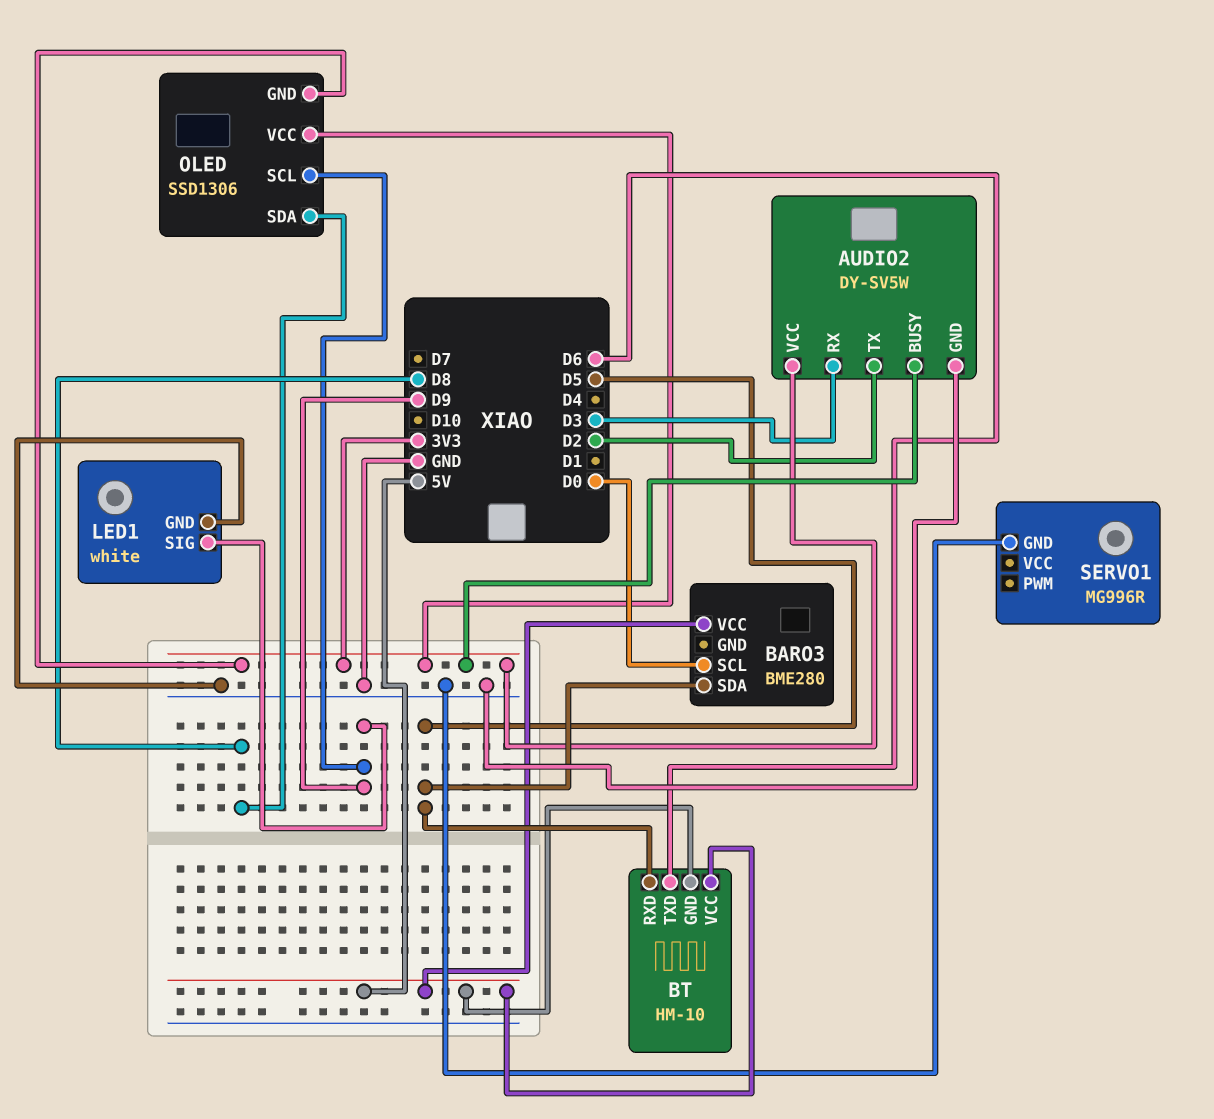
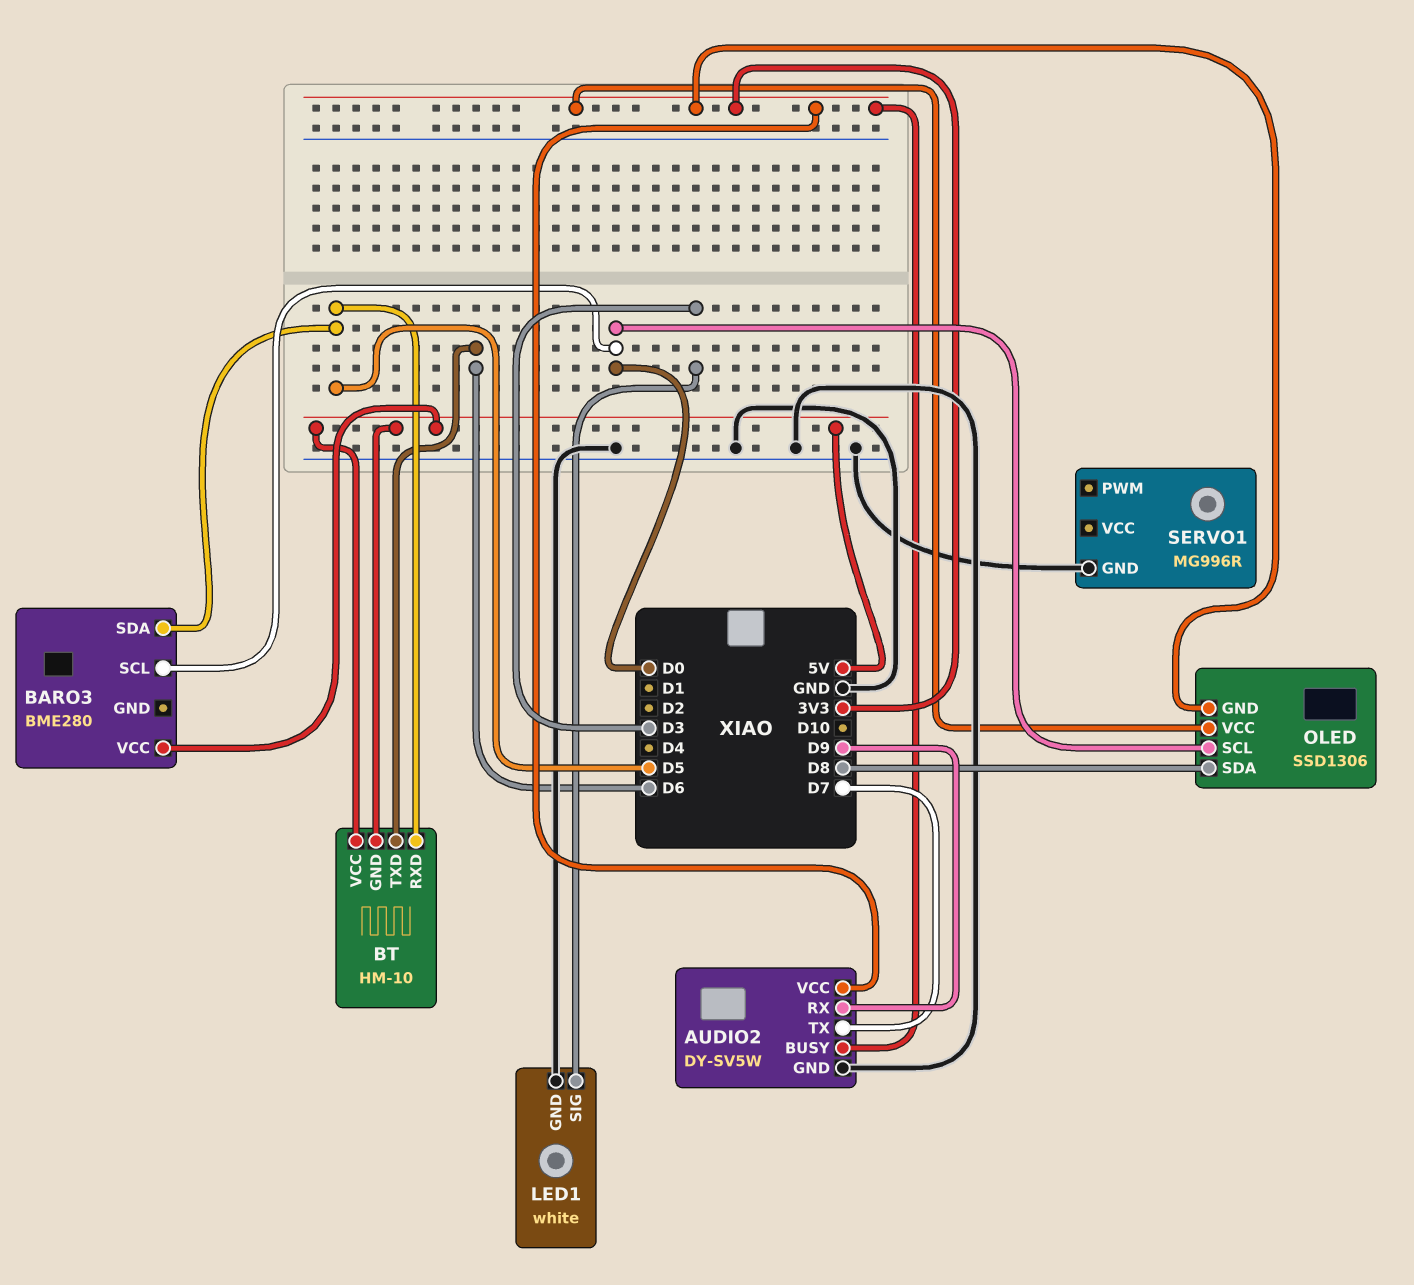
AUDIO2 pin RX: D3 -> D9
AUDIO2 pin TX: D2 -> D7
LED1 pin SIG: D9 -> D3
OLED pin SCL: D9 -> D0

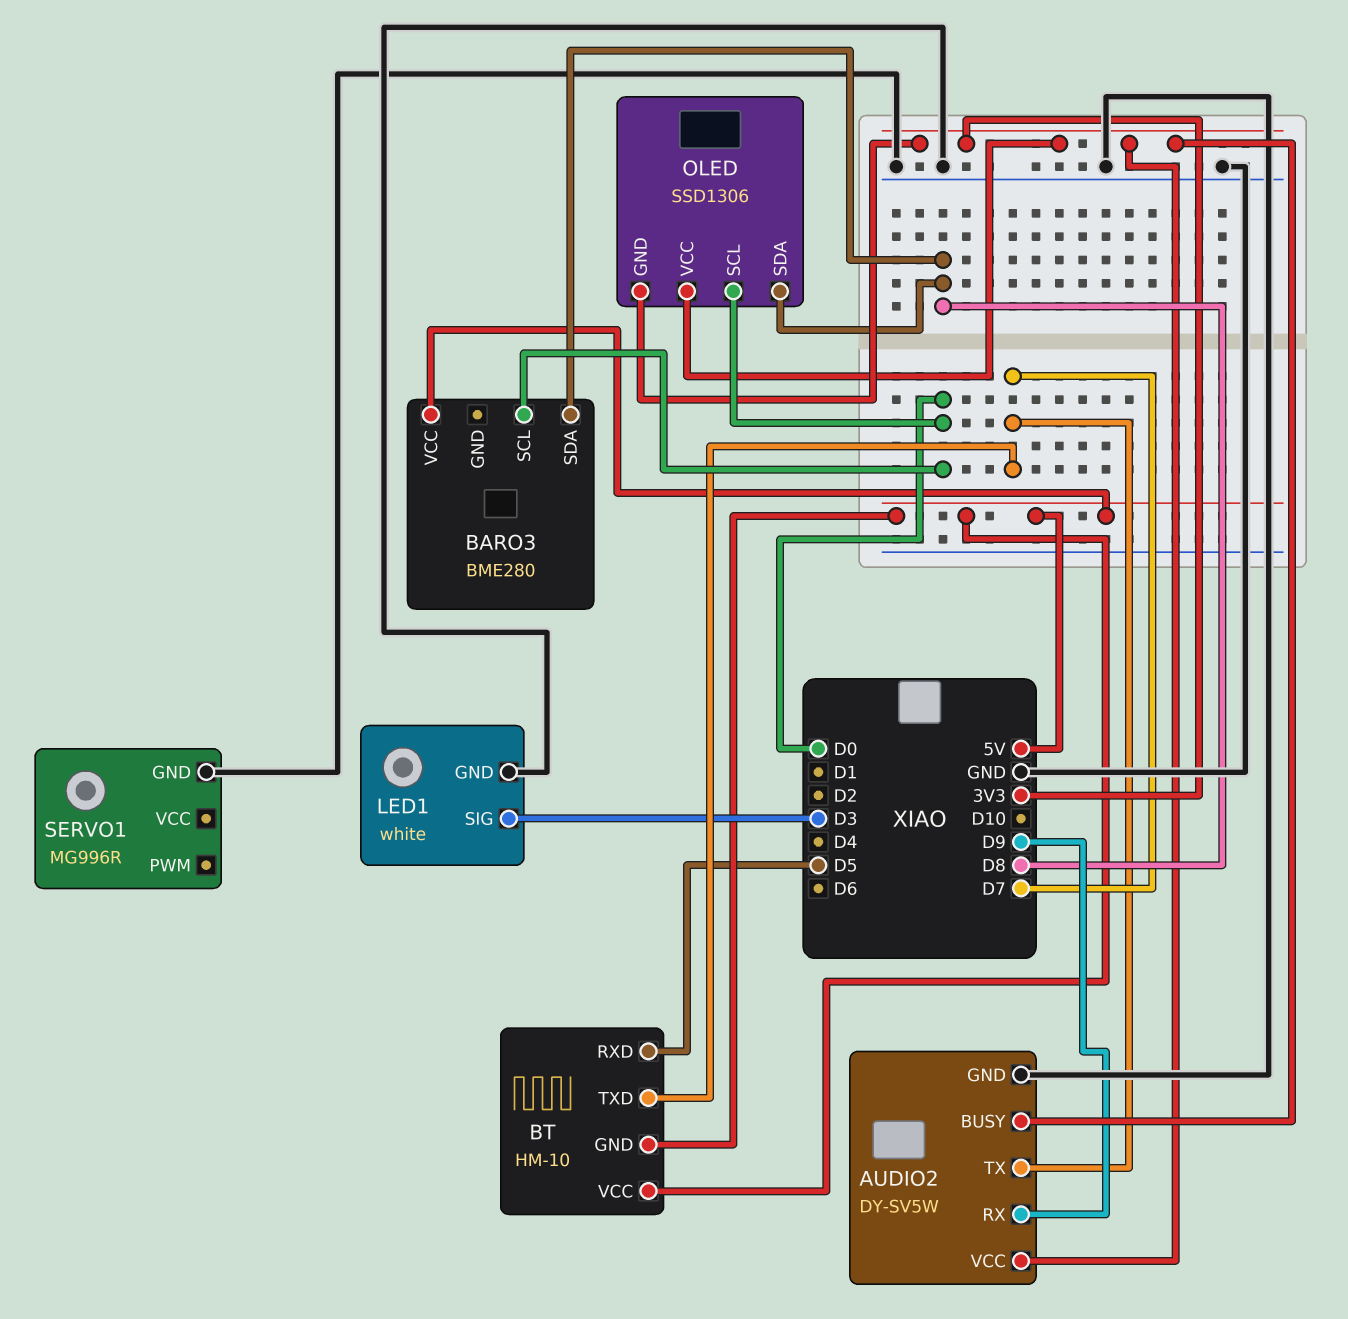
BARO3 pin SDA: D5 -> D8
BT pin TXD: D6 -> D7

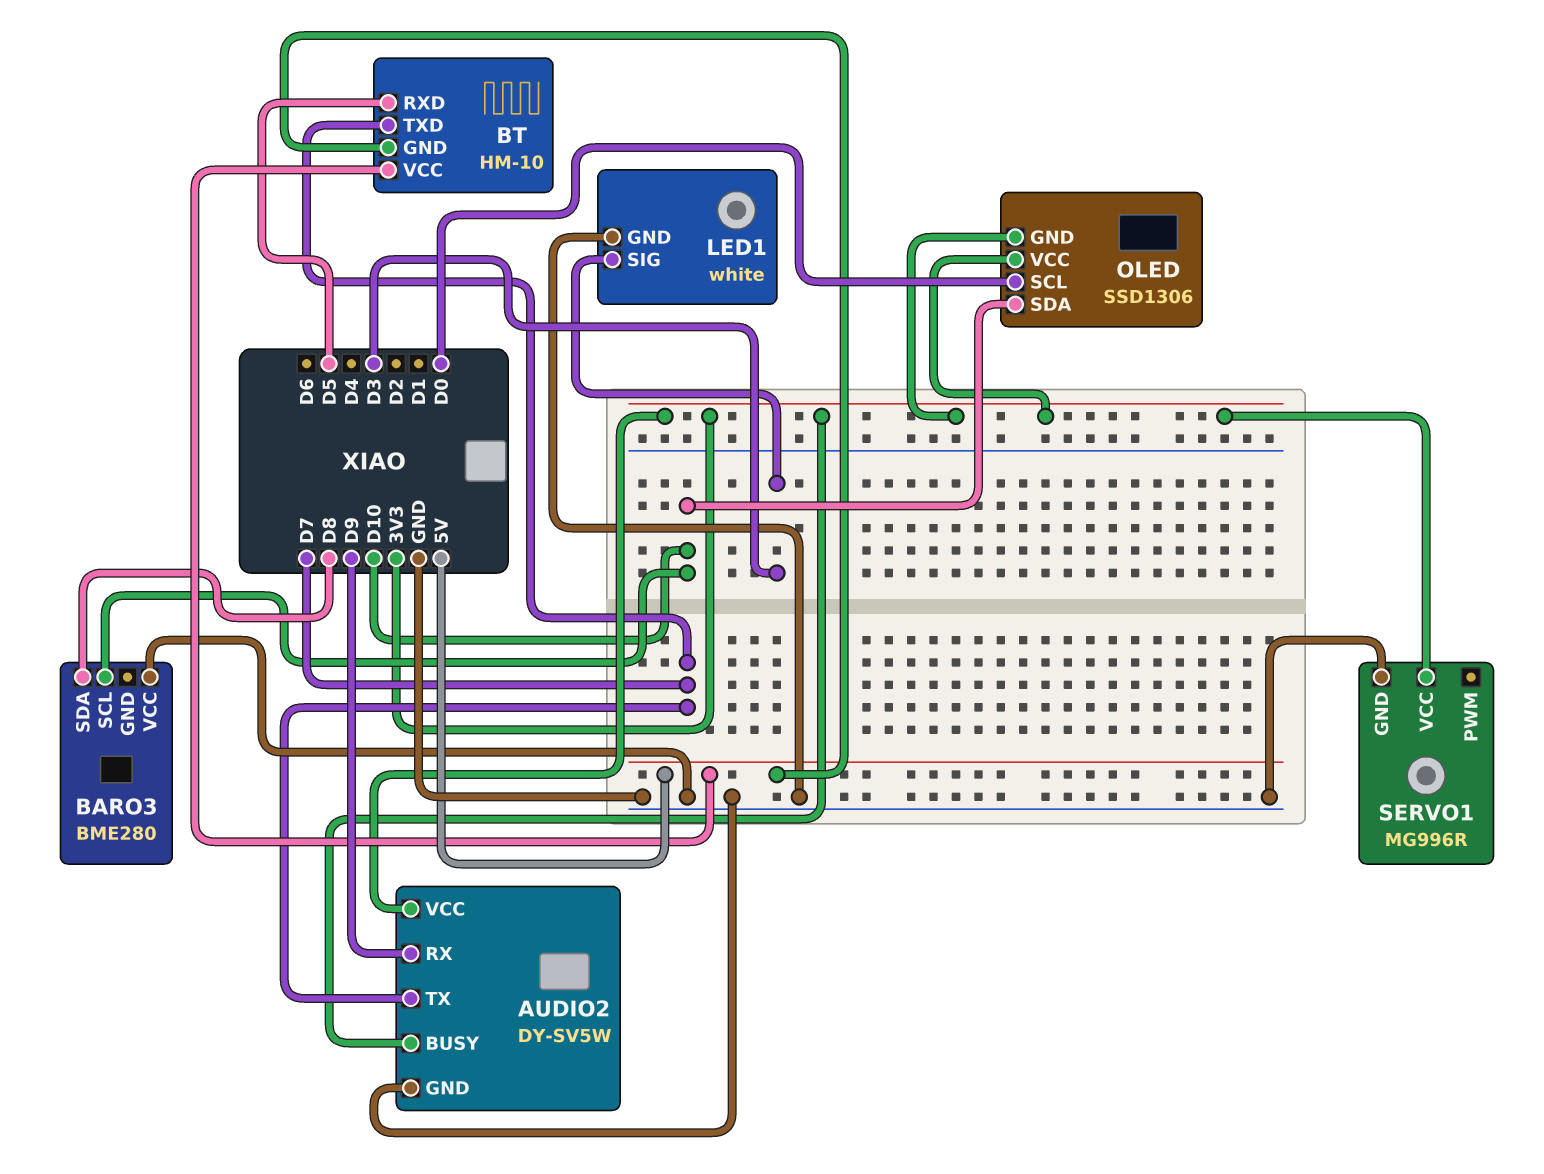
BARO3 pin SCL: D0 -> D10
BARO3 pin VCC: 5V -> GND
OLED pin SDA: D8 -> D10
SERVO1 pin VCC: none -> 3V3

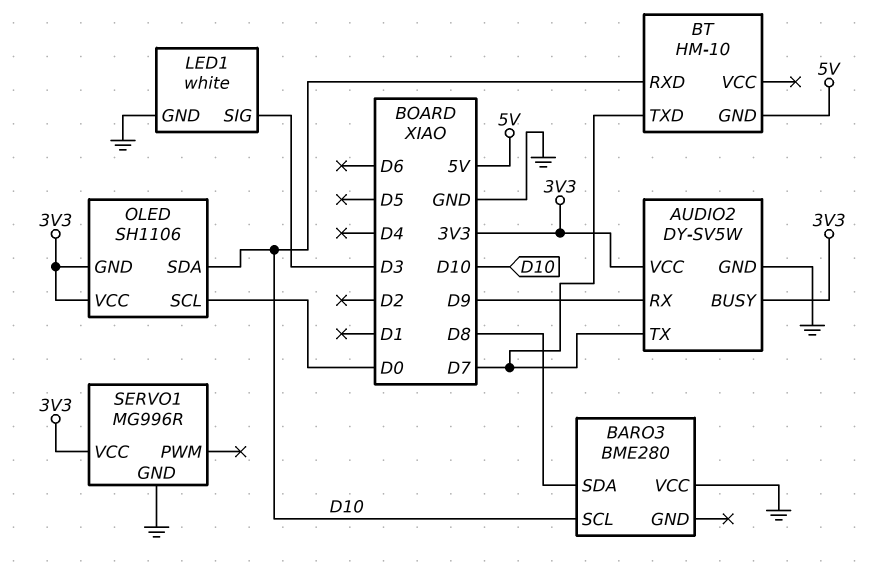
BT pin RXD: D5 -> D10
BT pin VCC: 5V -> none
OLED: SSD1306 -> SH1106

